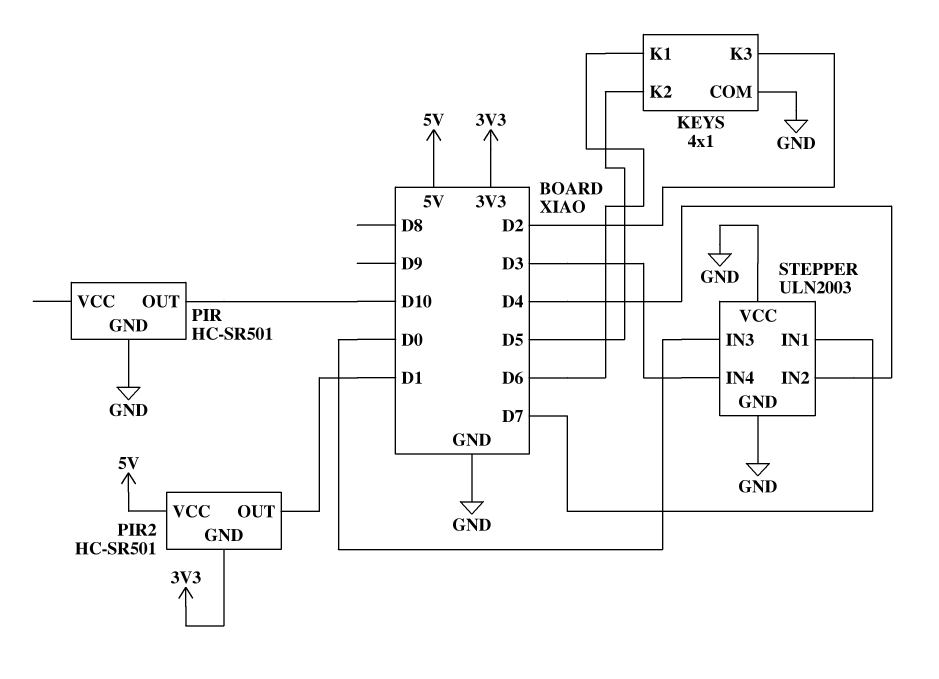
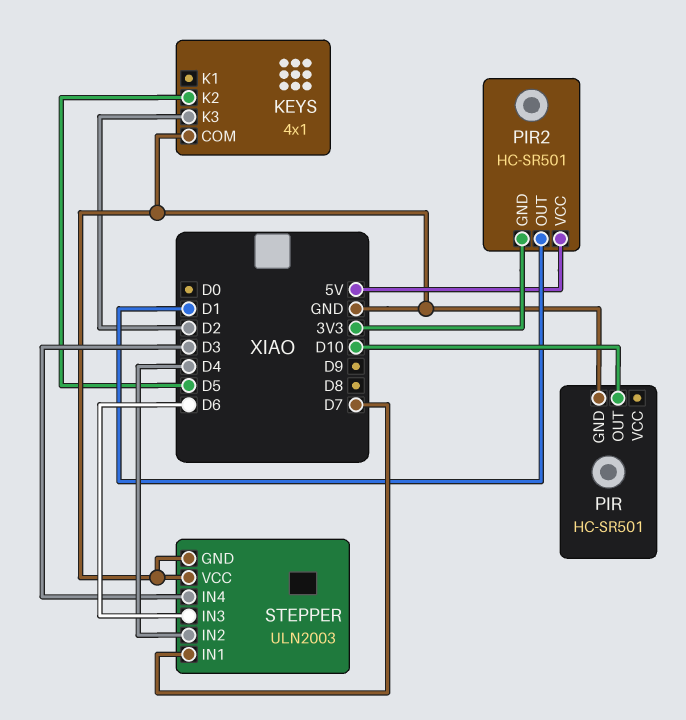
KEYS pin K1: D6 -> none
STEPPER pin IN3: D0 -> D6

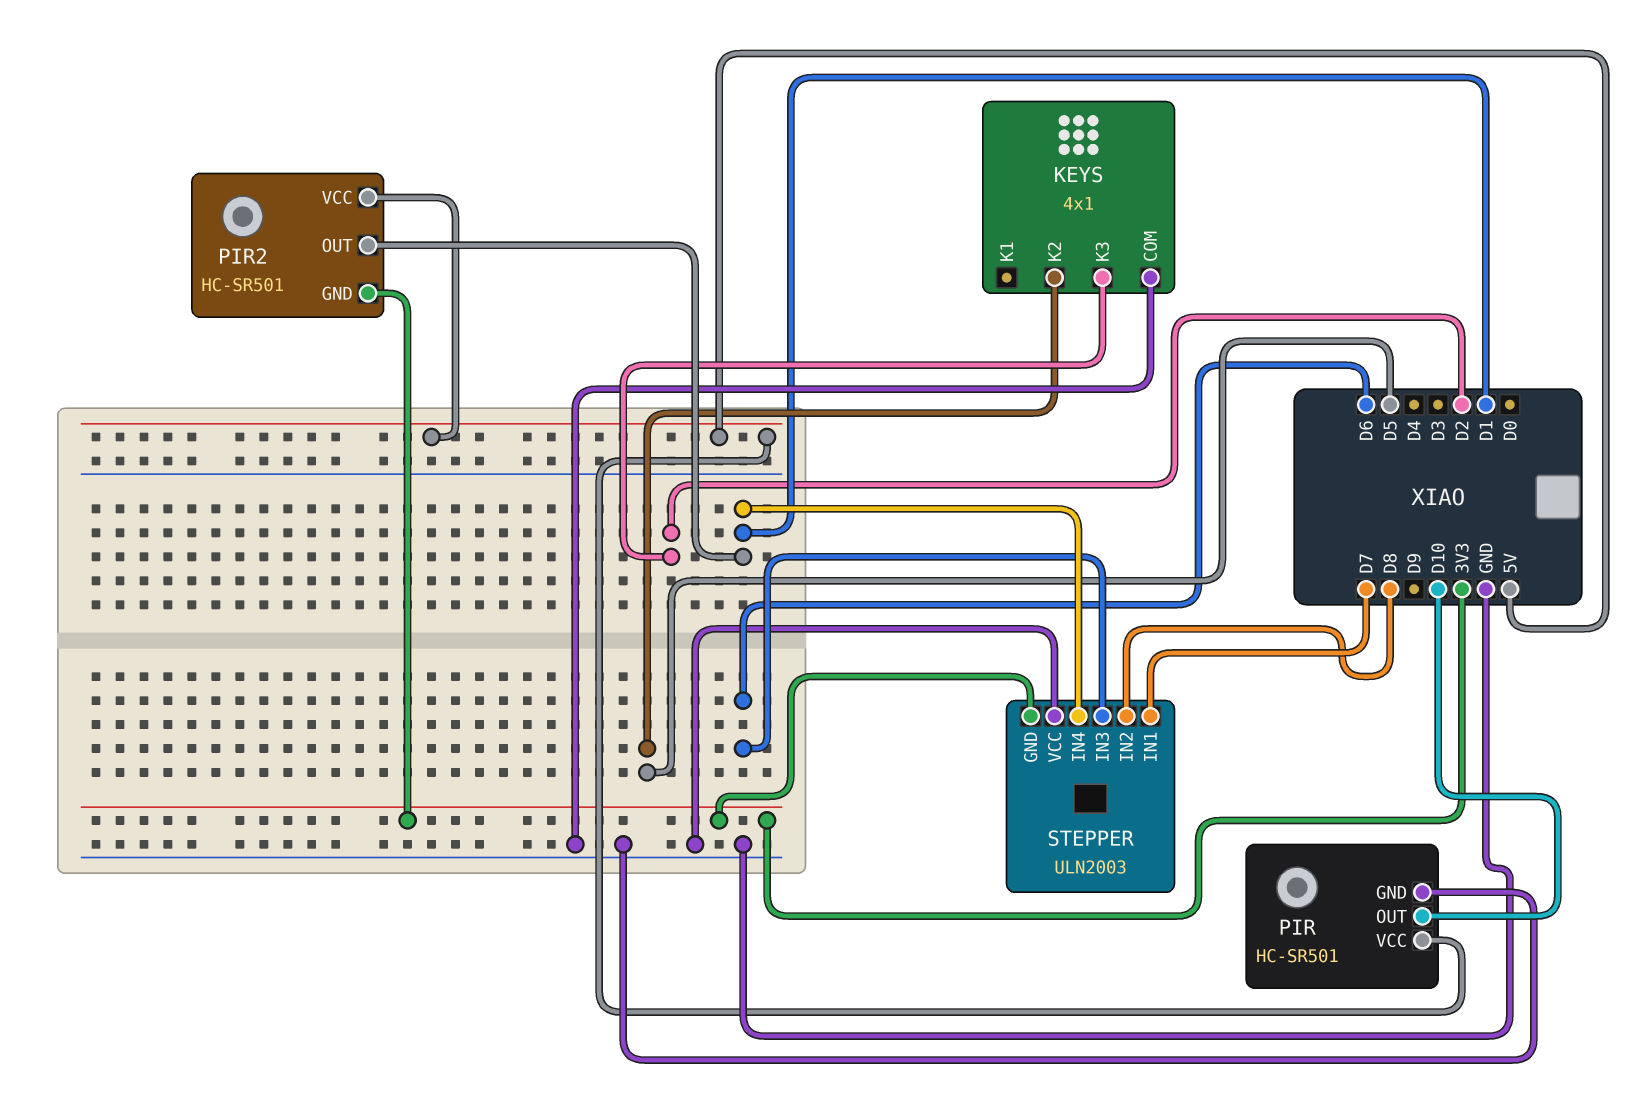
PIR pin VCC: none -> 5V
STEPPER pin GND: GND -> 3V3
STEPPER pin IN2: D4 -> D8
STEPPER pin IN4: D3 -> D1

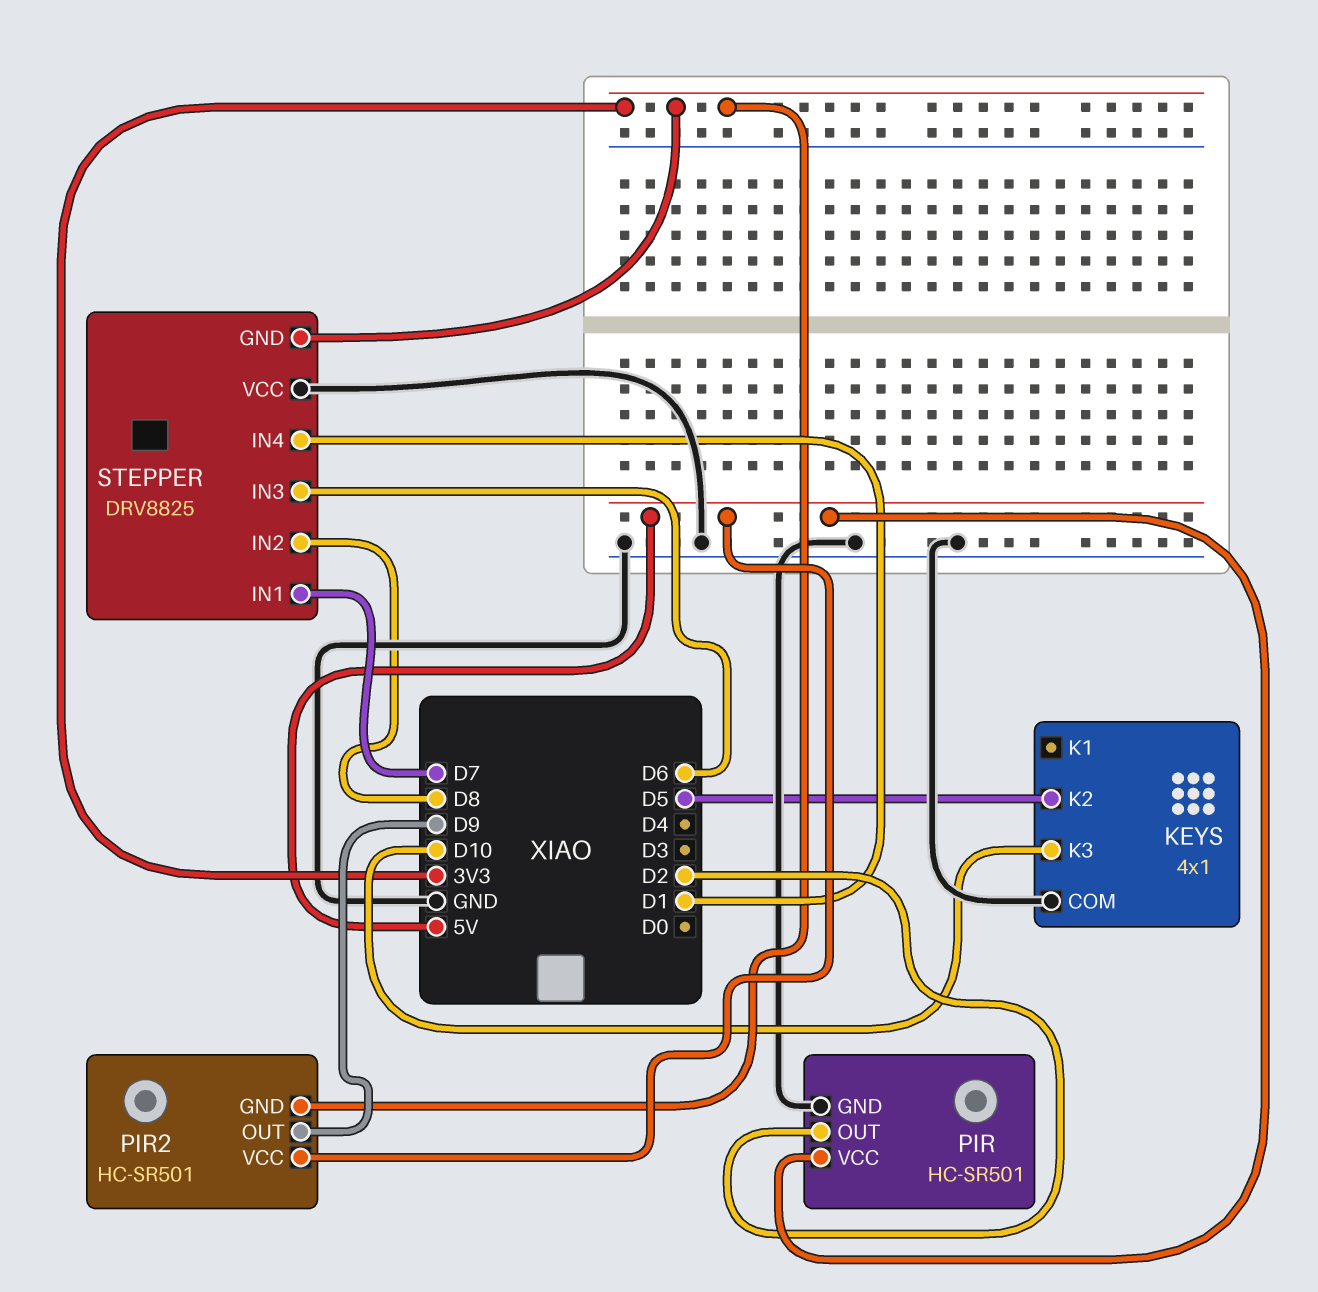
KEYS pin K3: D2 -> D10
PIR pin OUT: D10 -> D2
PIR2 pin OUT: D1 -> D9
STEPPER: ULN2003 -> DRV8825

